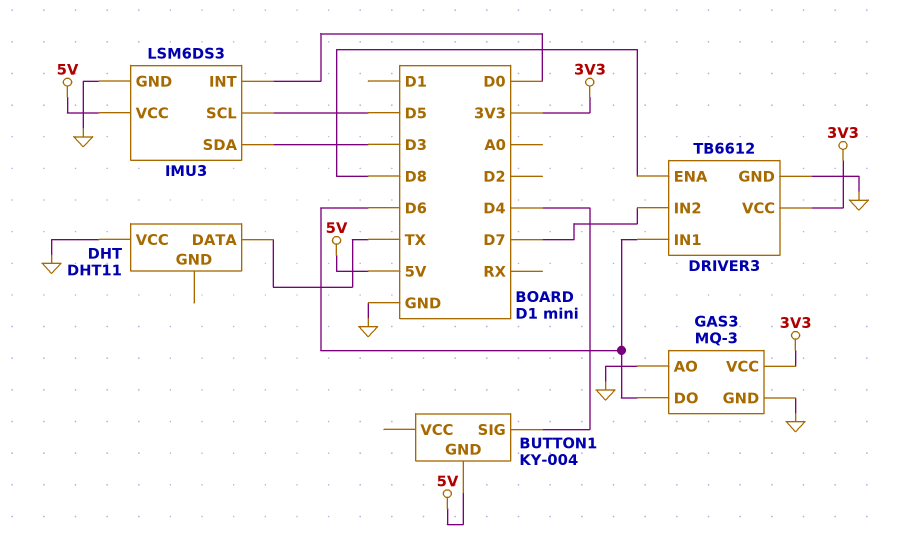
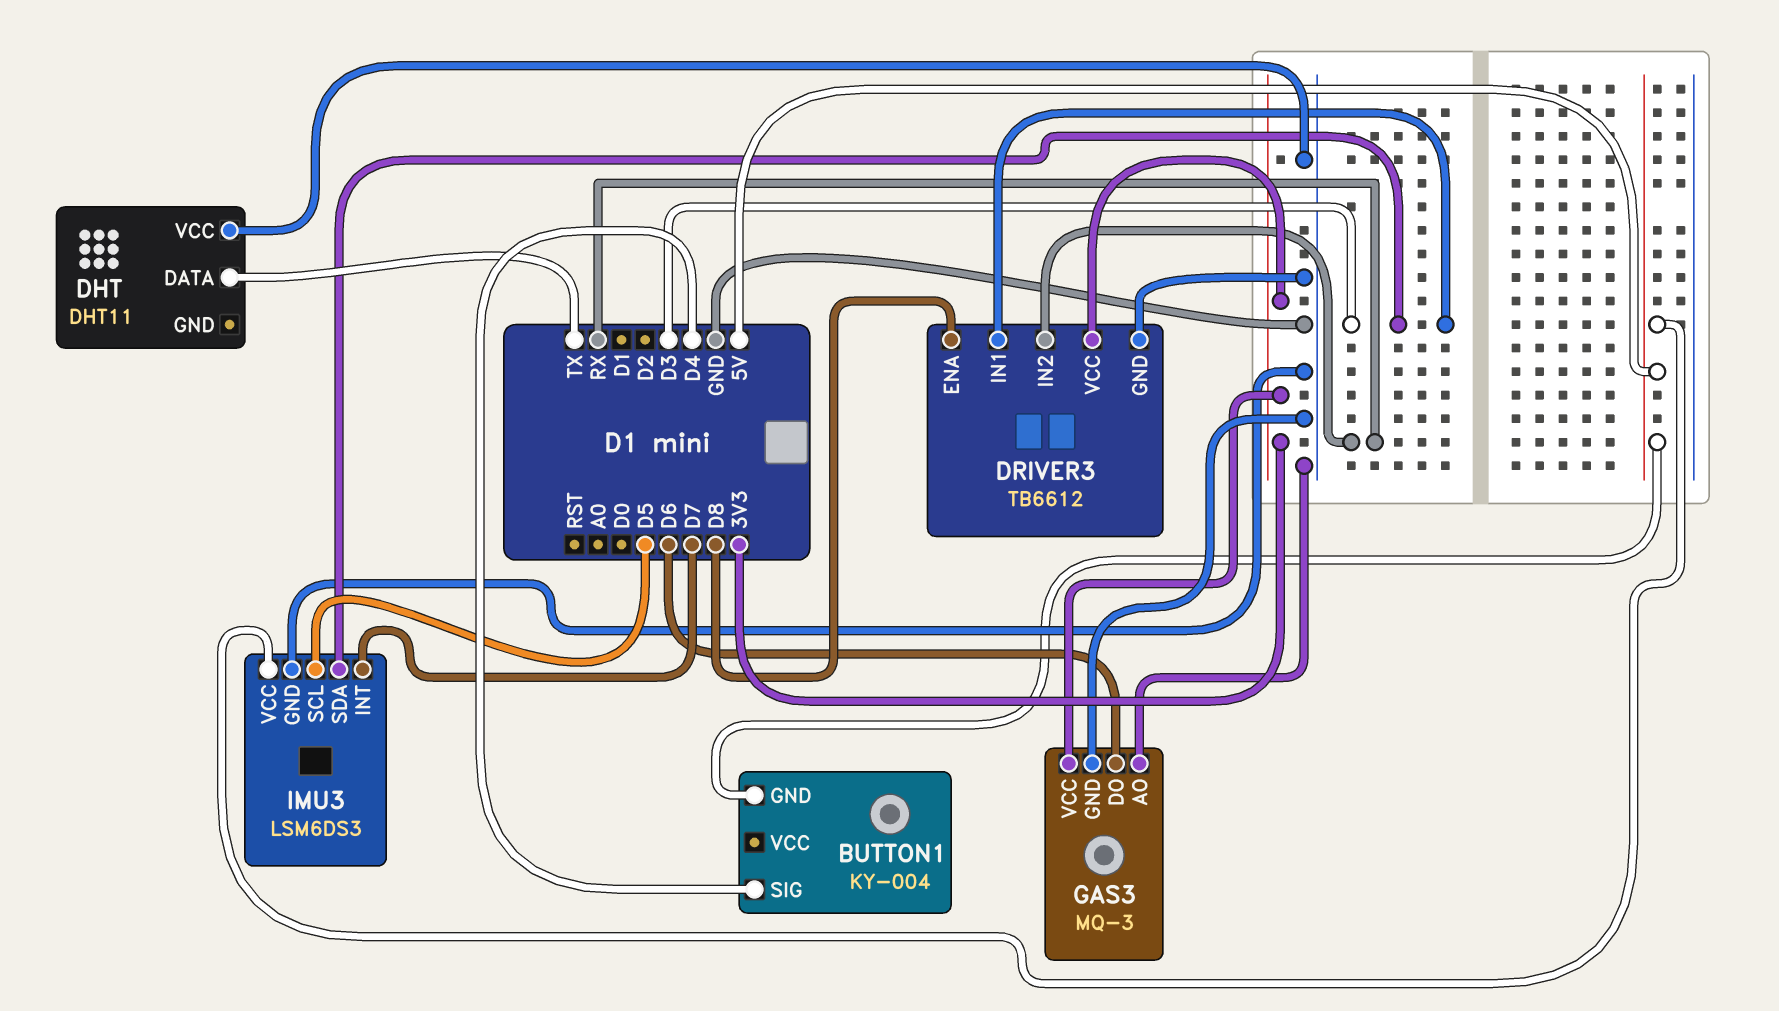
DRIVER3 pin IN1: D6 -> D3
DRIVER3 pin IN2: D7 -> RX
IMU3 pin INT: D0 -> D7

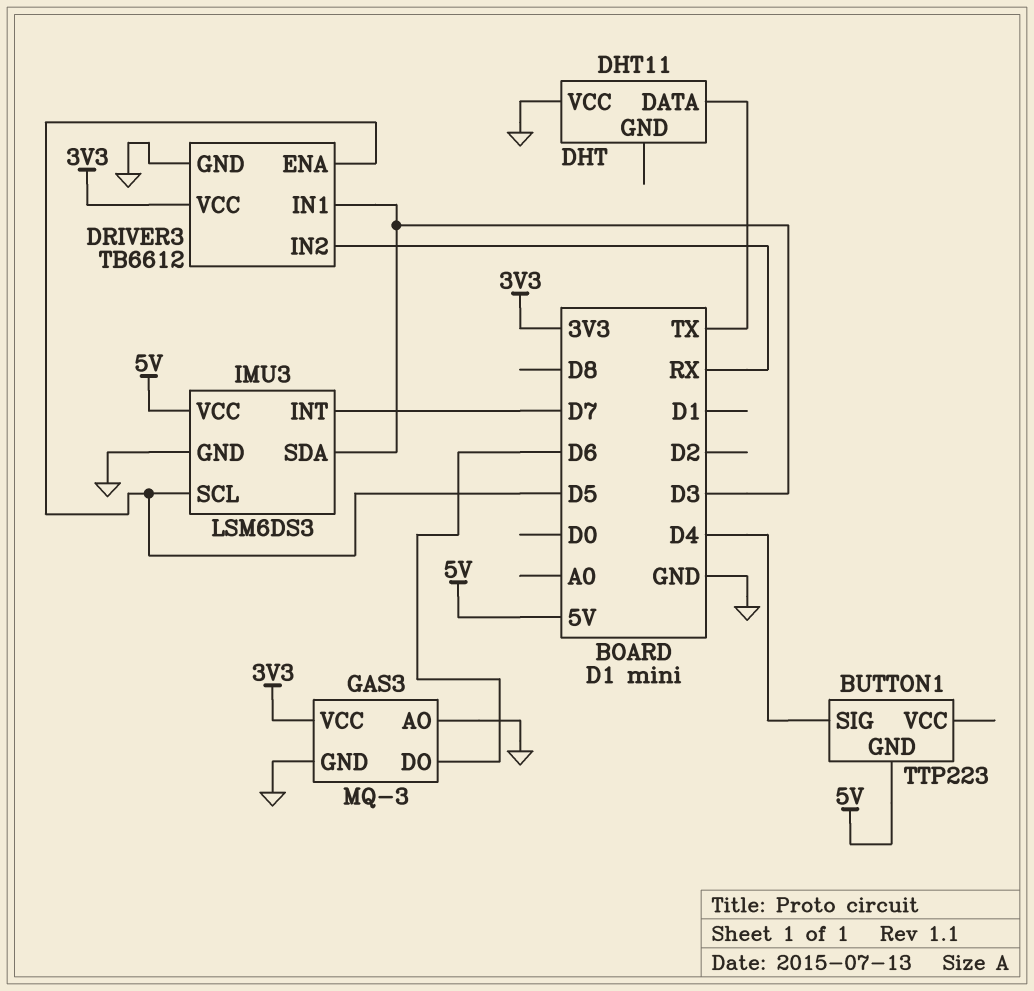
BUTTON1: KY-004 -> TTP223
DRIVER3 pin ENA: D8 -> D5

